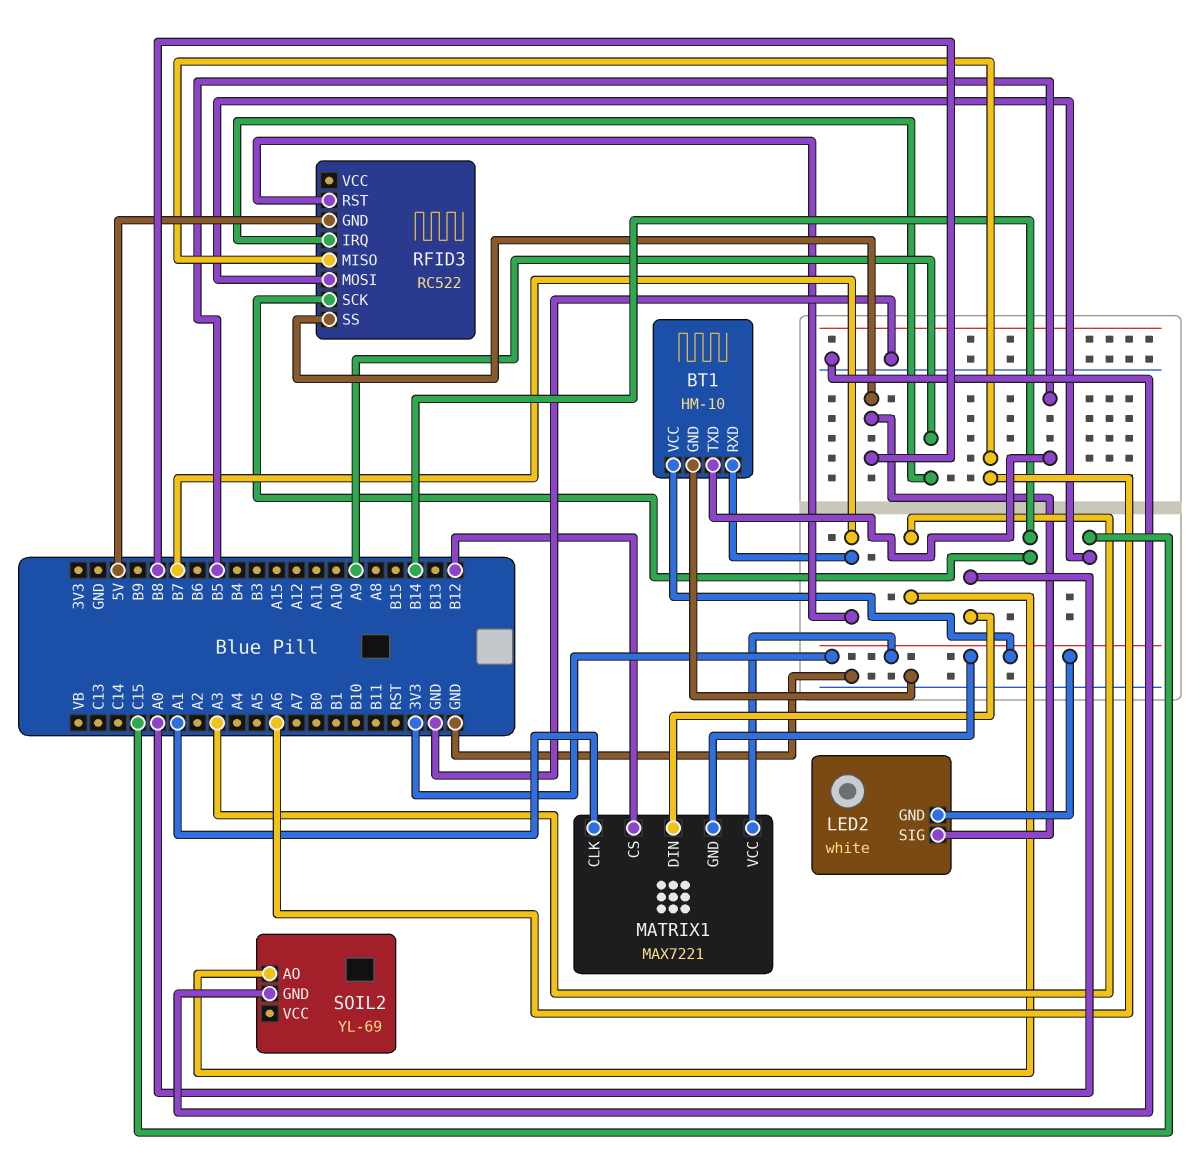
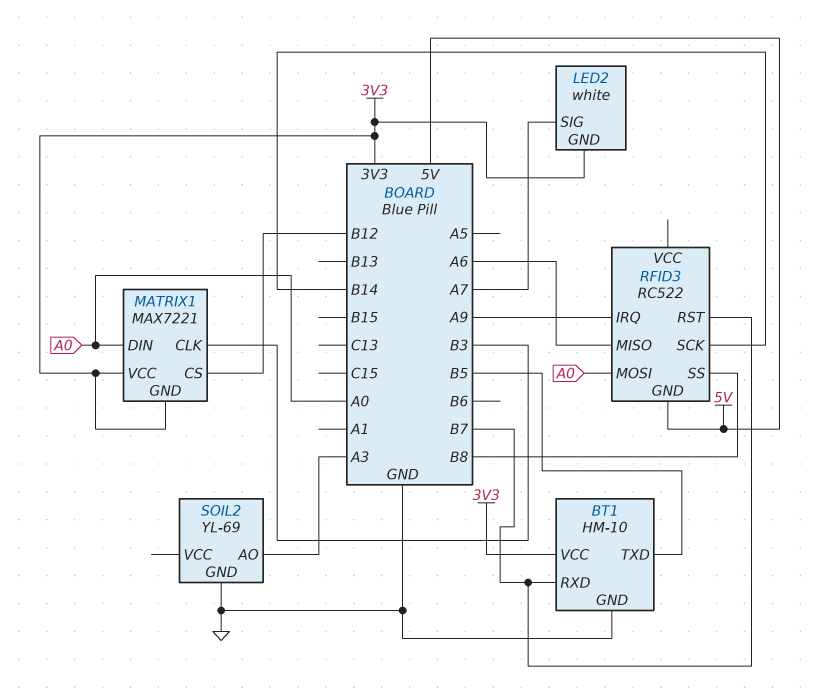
LED2 pin SIG: B8 -> A7
MATRIX1 pin CLK: A1 -> B3
RFID3 pin MOSI: C15 -> A0

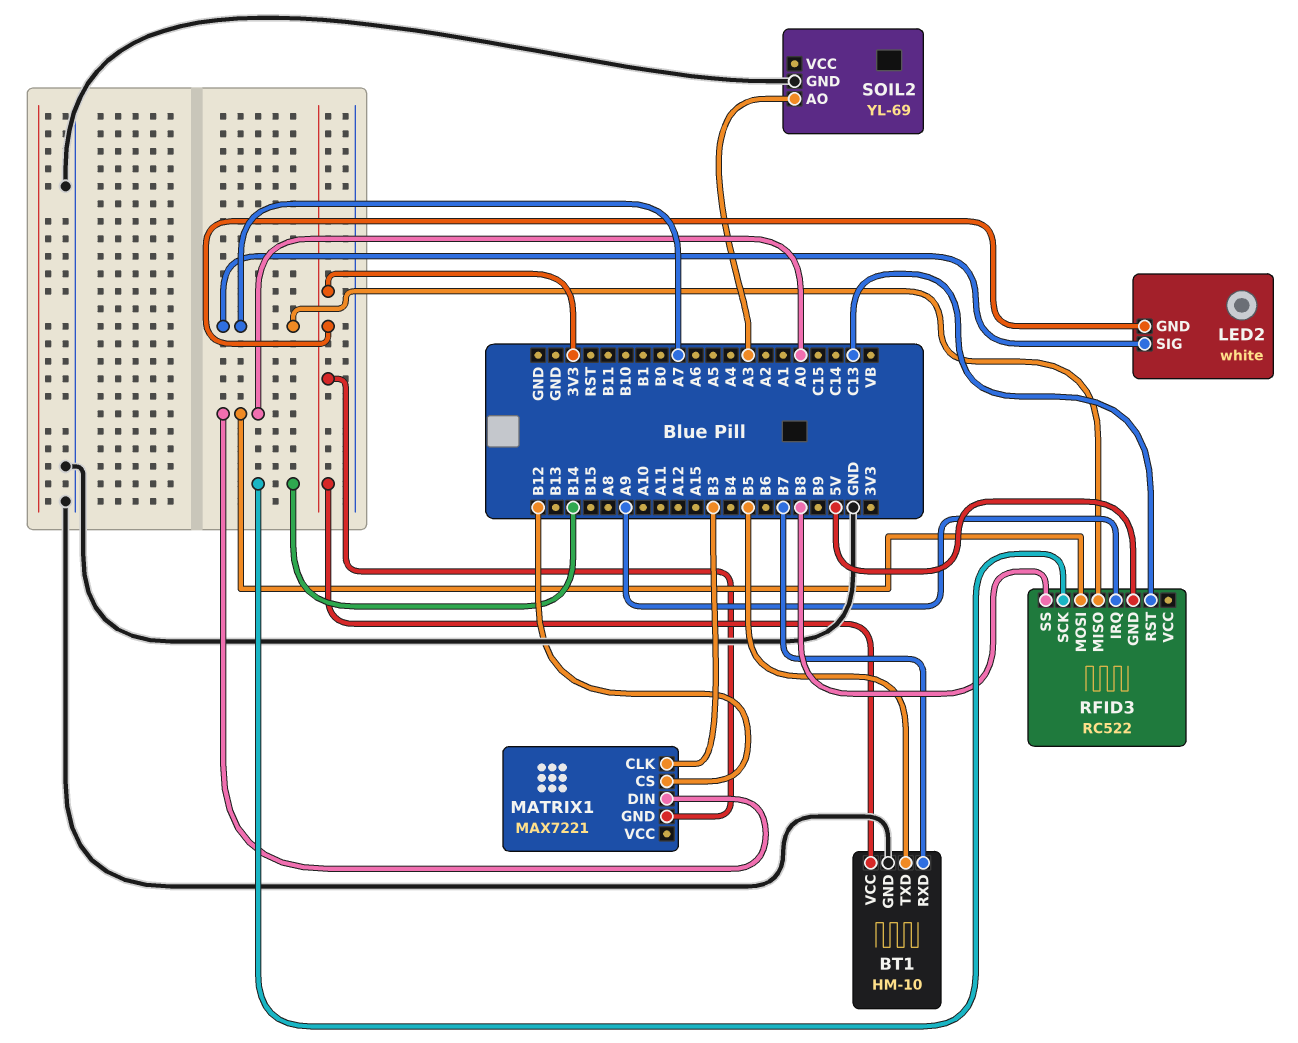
MATRIX1 pin VCC: 3V3 -> none
RFID3 pin MISO: A6 -> A7
RFID3 pin RST: B7 -> C13

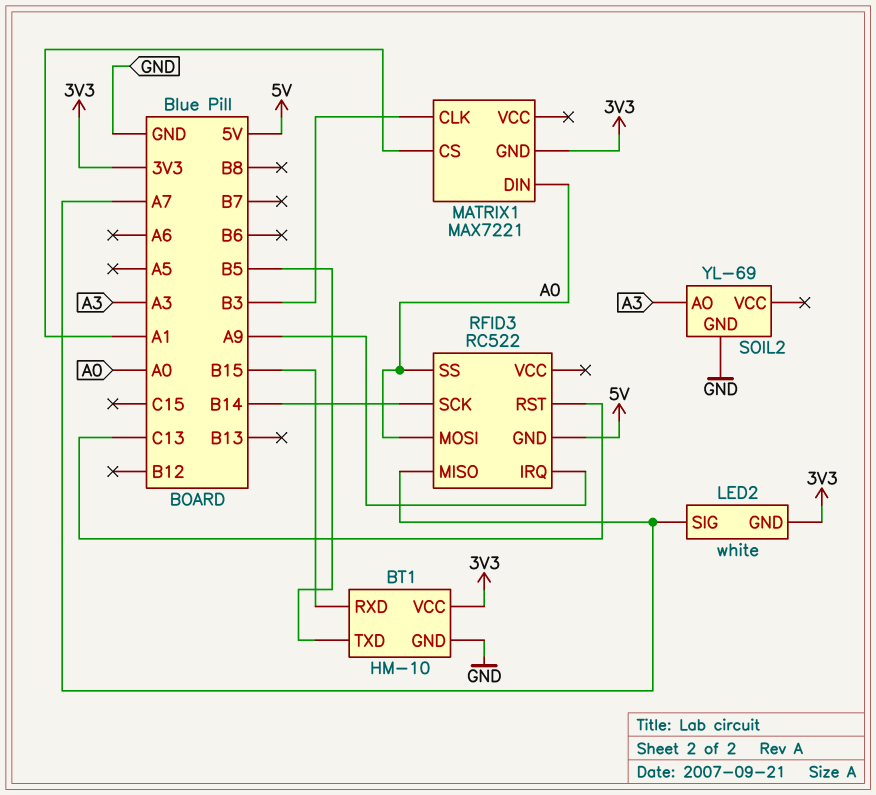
BT1 pin RXD: B7 -> B15
MATRIX1 pin CS: B12 -> A1
RFID3 pin SS: B8 -> A0

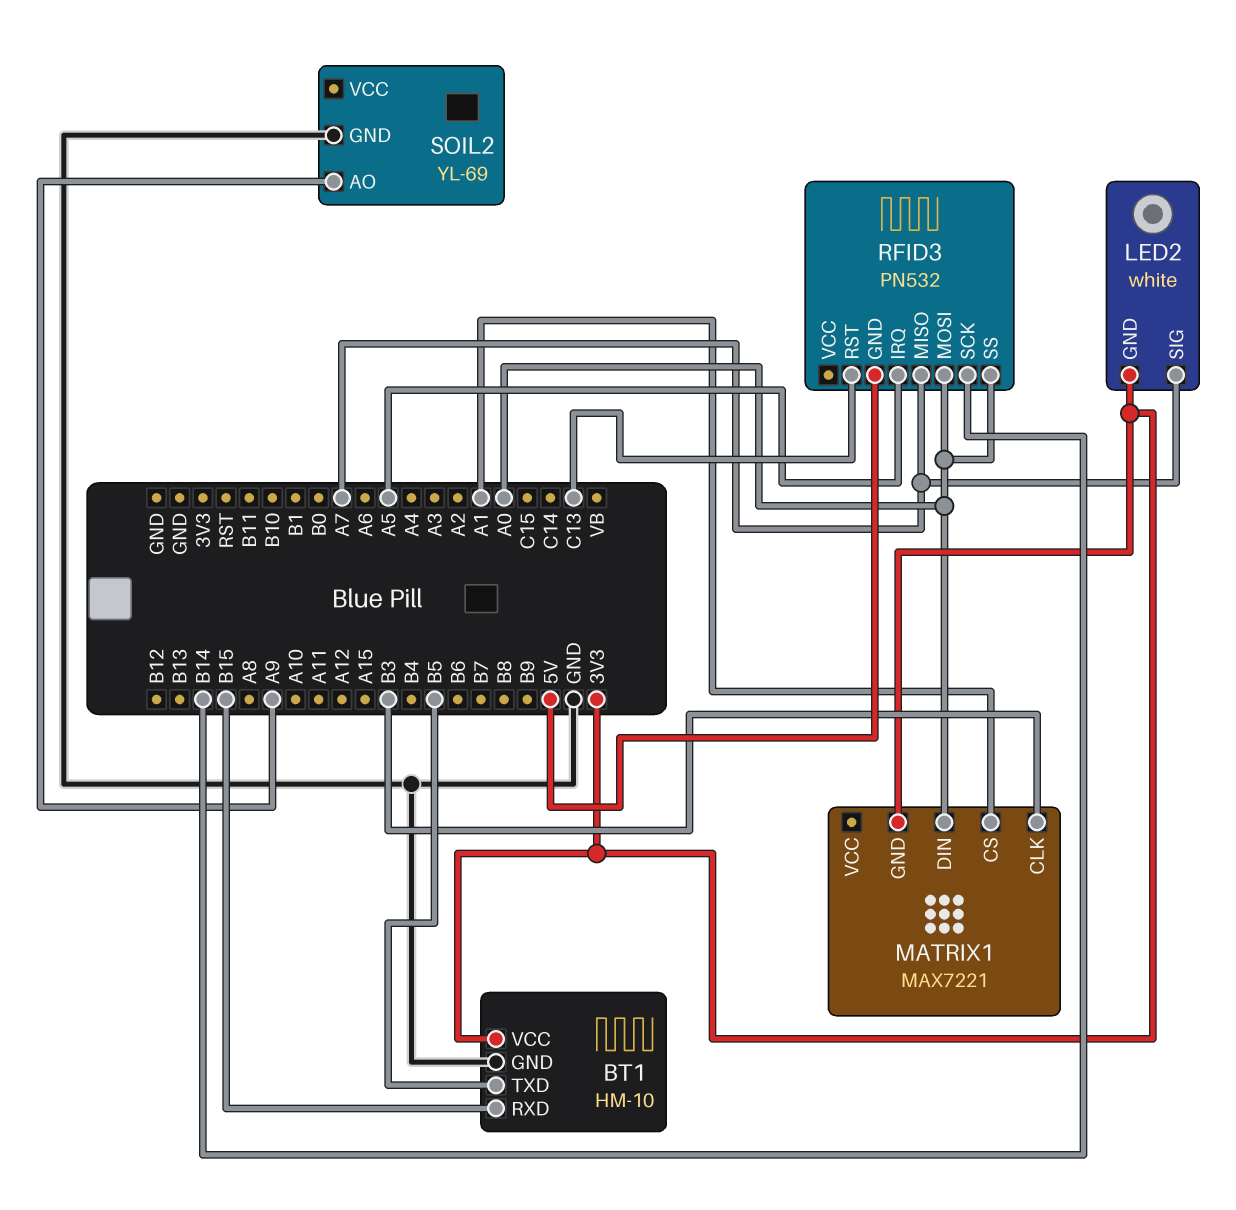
RFID3: RC522 -> PN532
RFID3 pin IRQ: A9 -> A5
SOIL2 pin AO: A3 -> A9

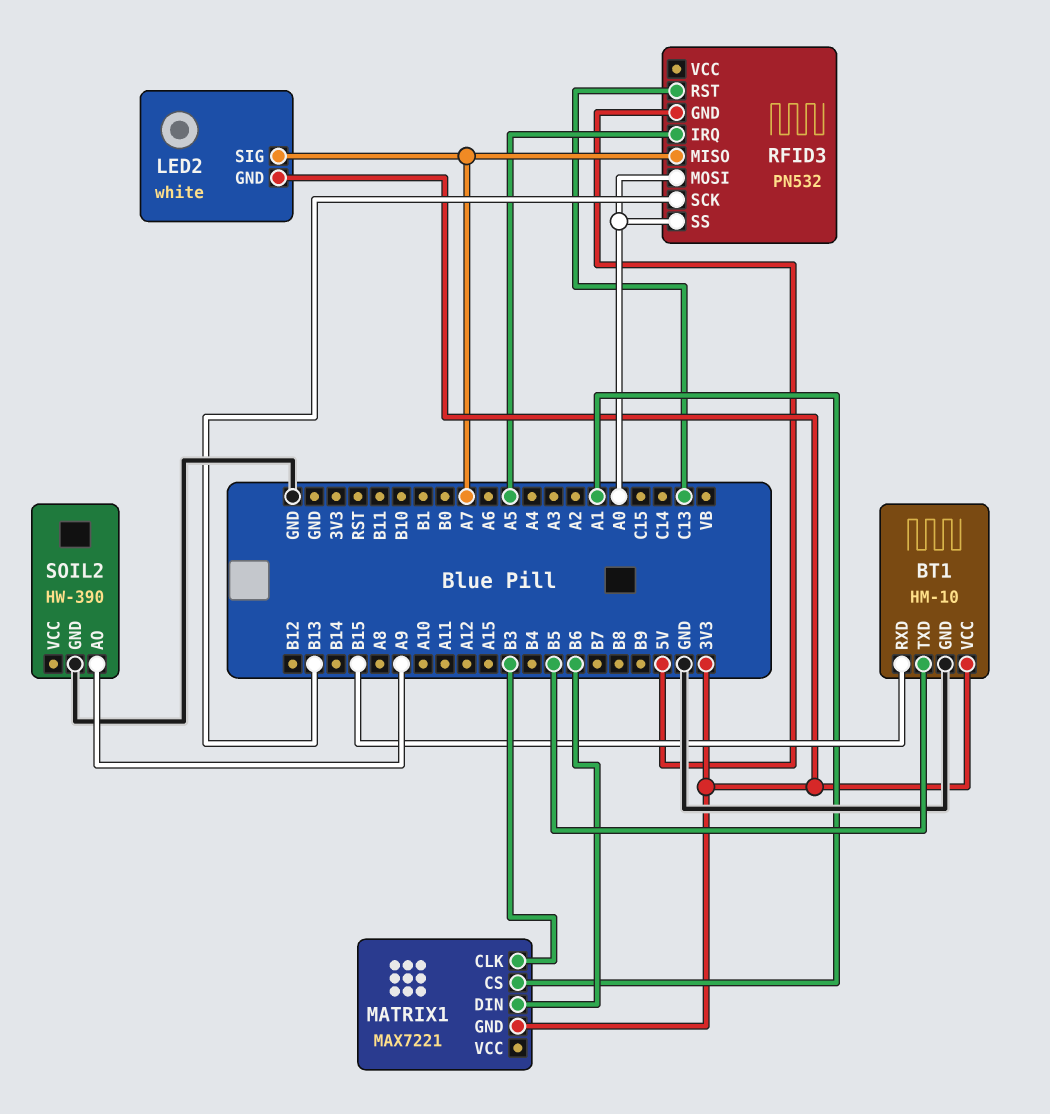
MATRIX1 pin DIN: A0 -> B6
RFID3 pin SCK: B14 -> B13
SOIL2: YL-69 -> HW-390

